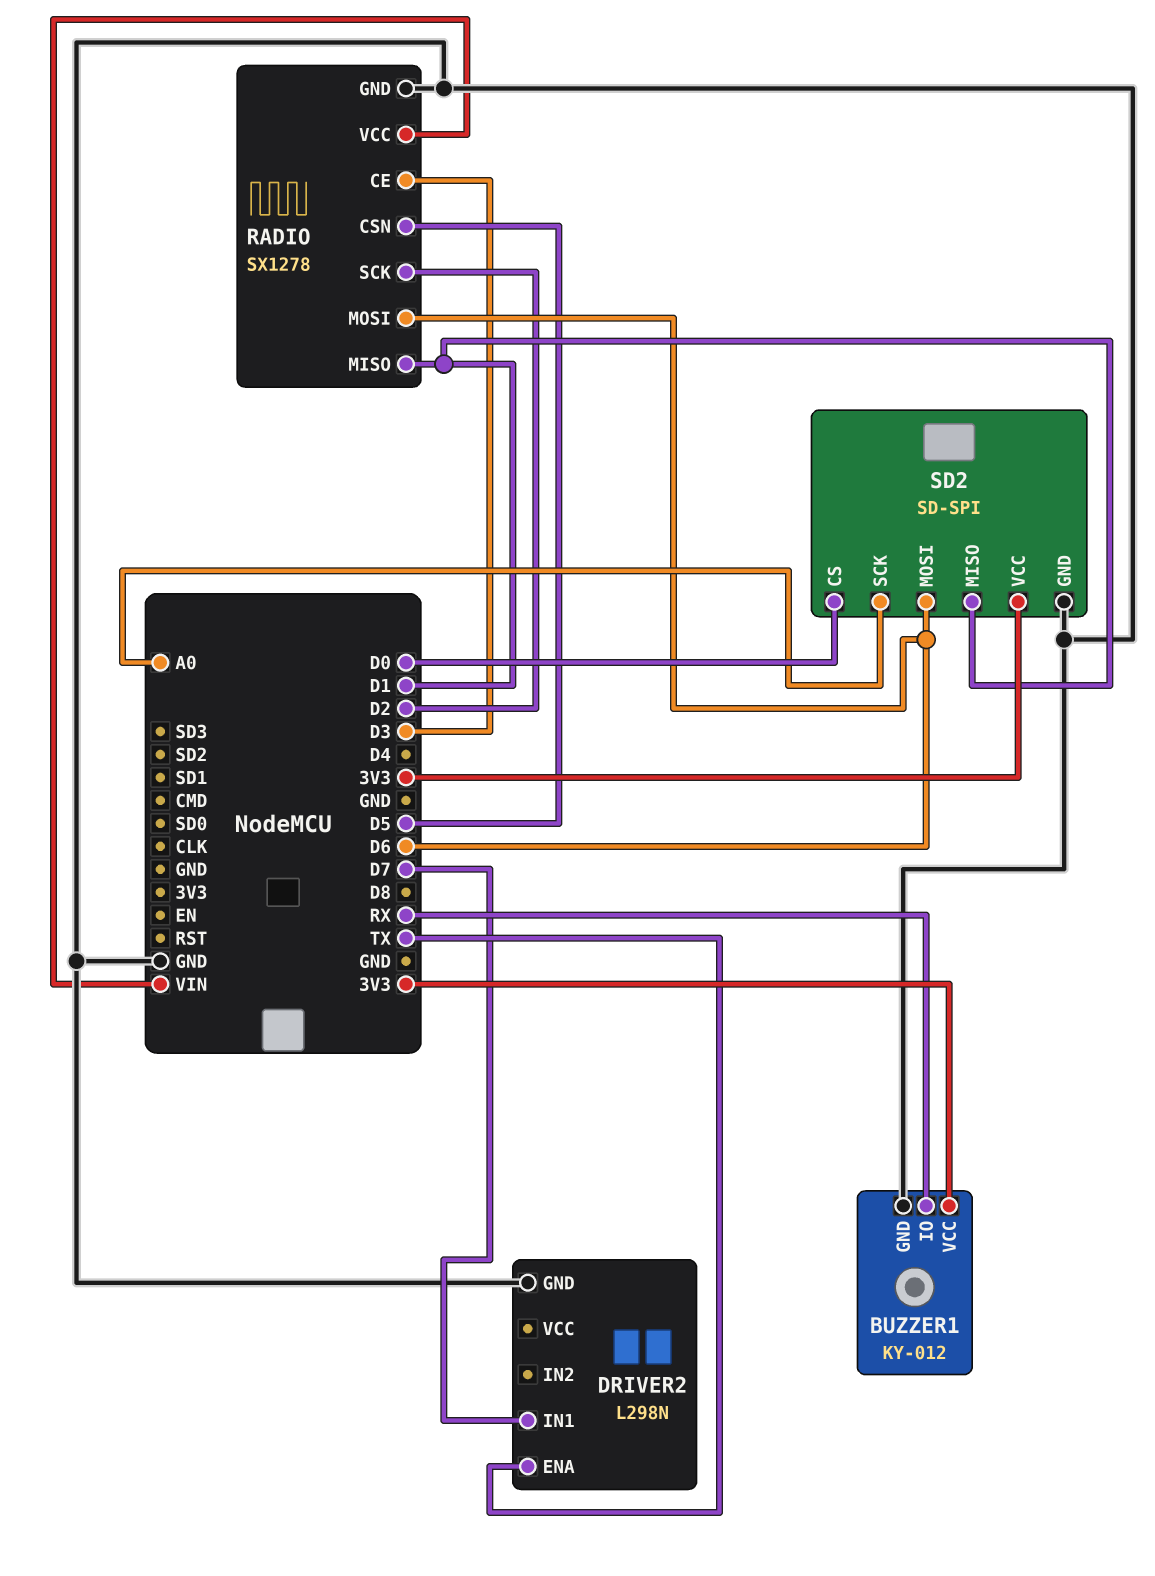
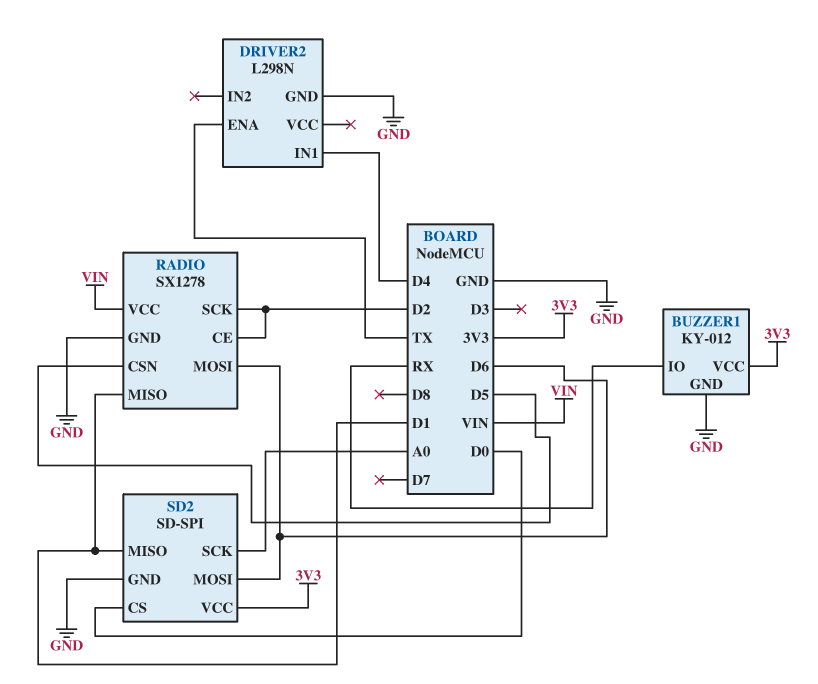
DRIVER2 pin IN1: D7 -> D4
RADIO pin CE: D3 -> D2

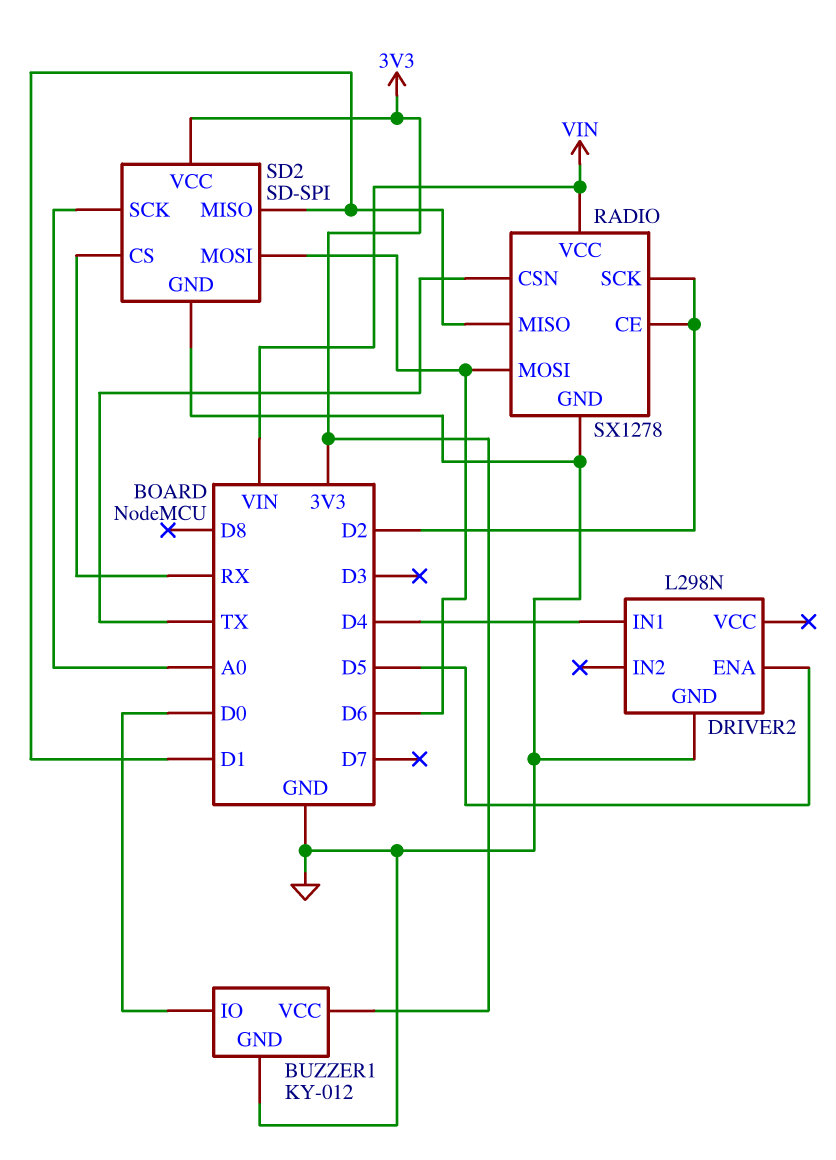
BUZZER1 pin IO: RX -> D0
DRIVER2 pin ENA: TX -> D5
RADIO pin CSN: D5 -> TX
SD2 pin CS: D0 -> RX

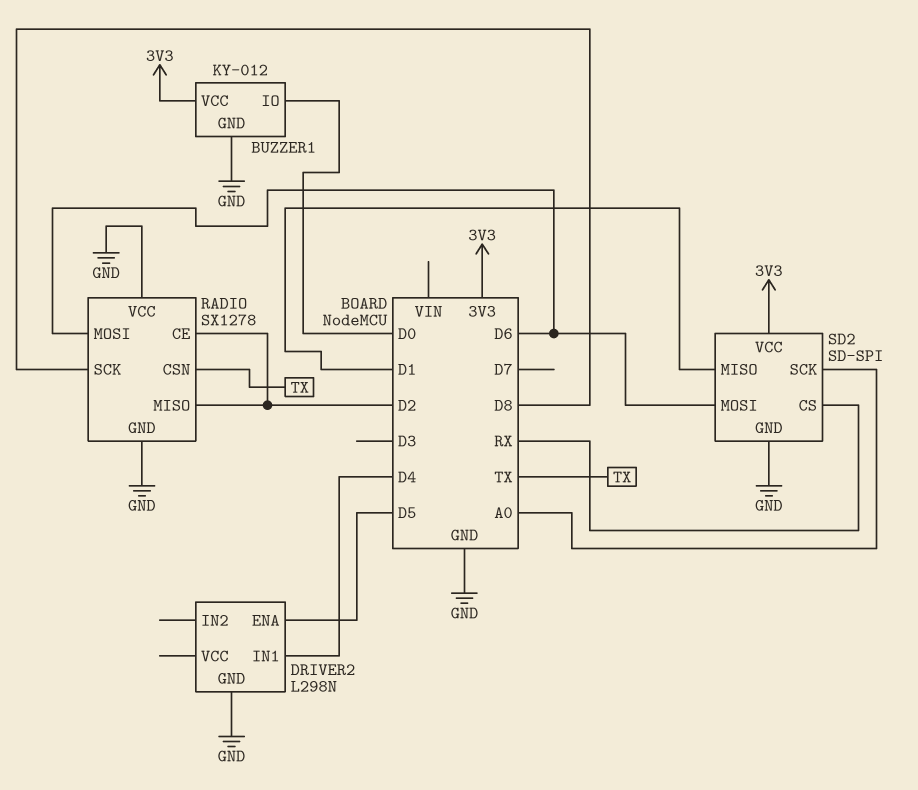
RADIO pin MISO: D1 -> D2
RADIO pin SCK: D2 -> D8
RADIO pin VCC: VIN -> GND

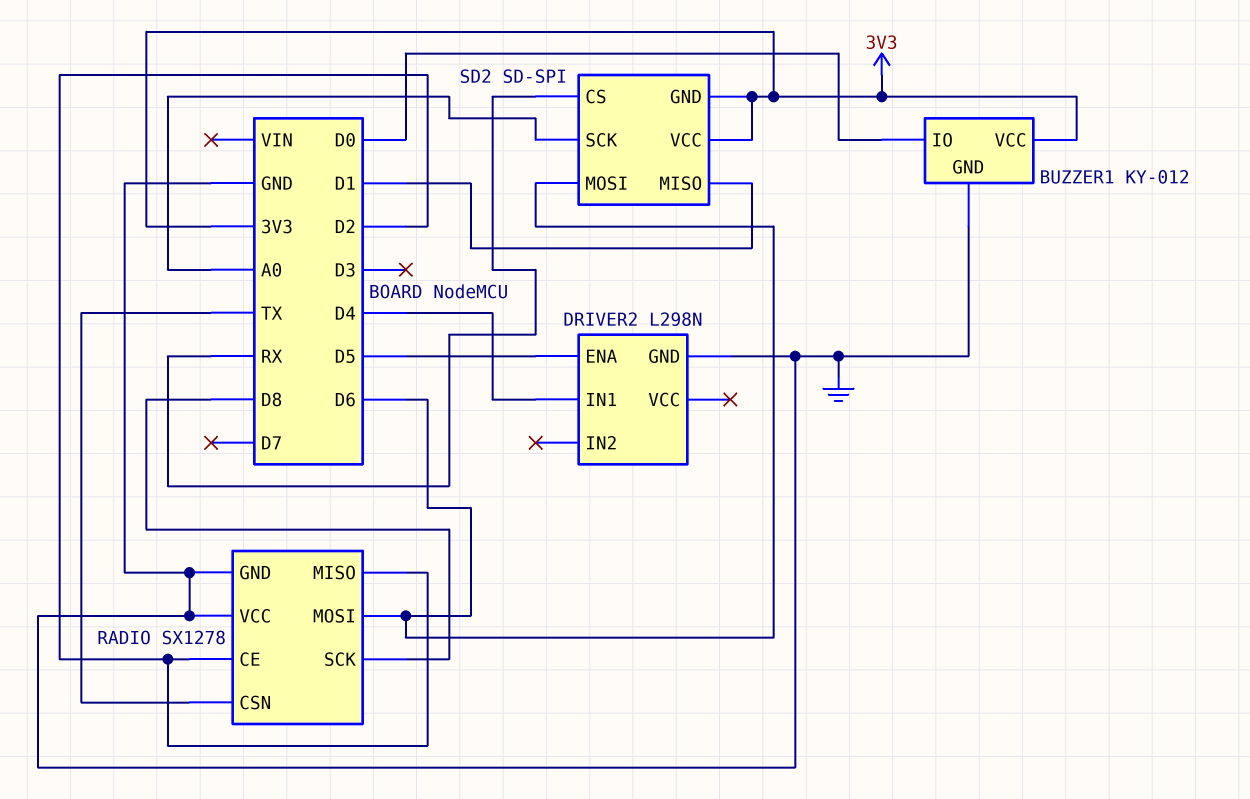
SD2 pin GND: GND -> 3V3

